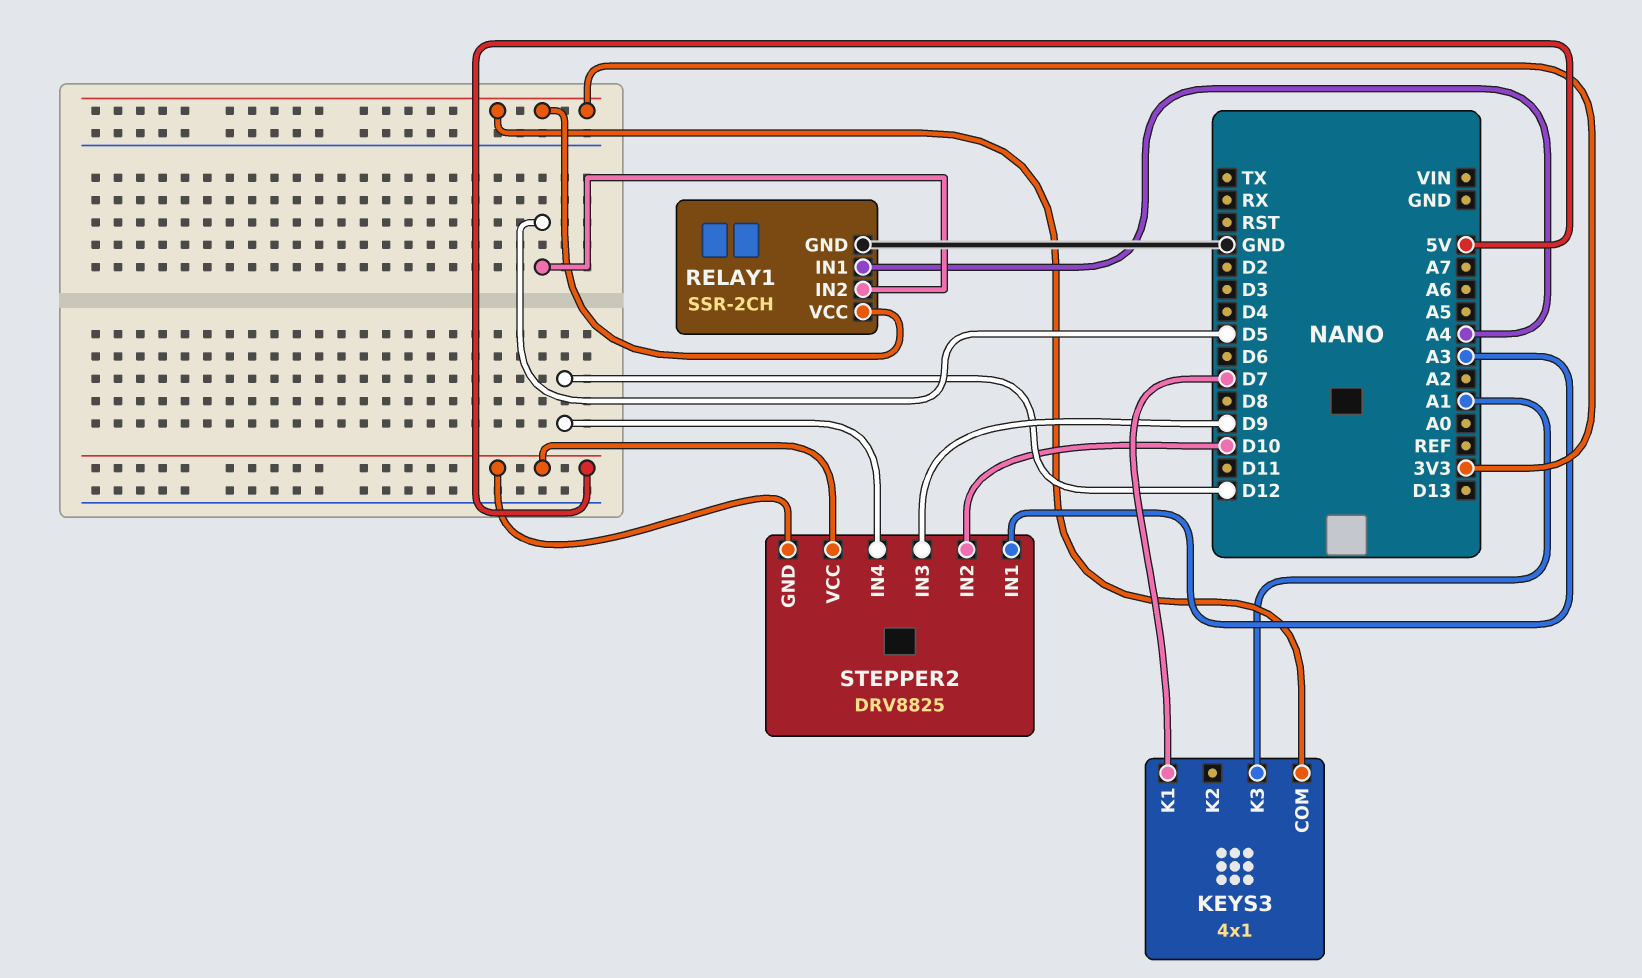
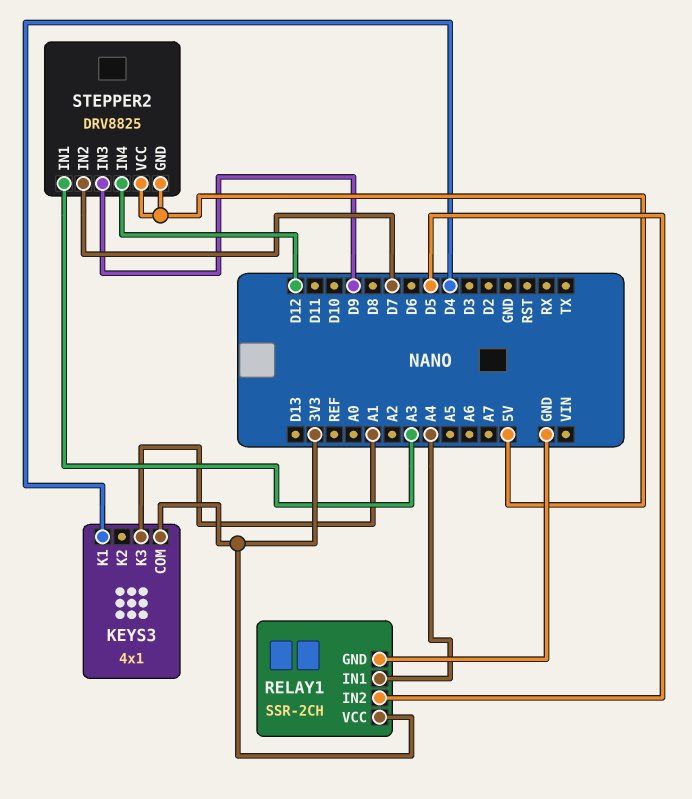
KEYS3 pin K1: D7 -> D4
STEPPER2 pin IN2: D10 -> D7

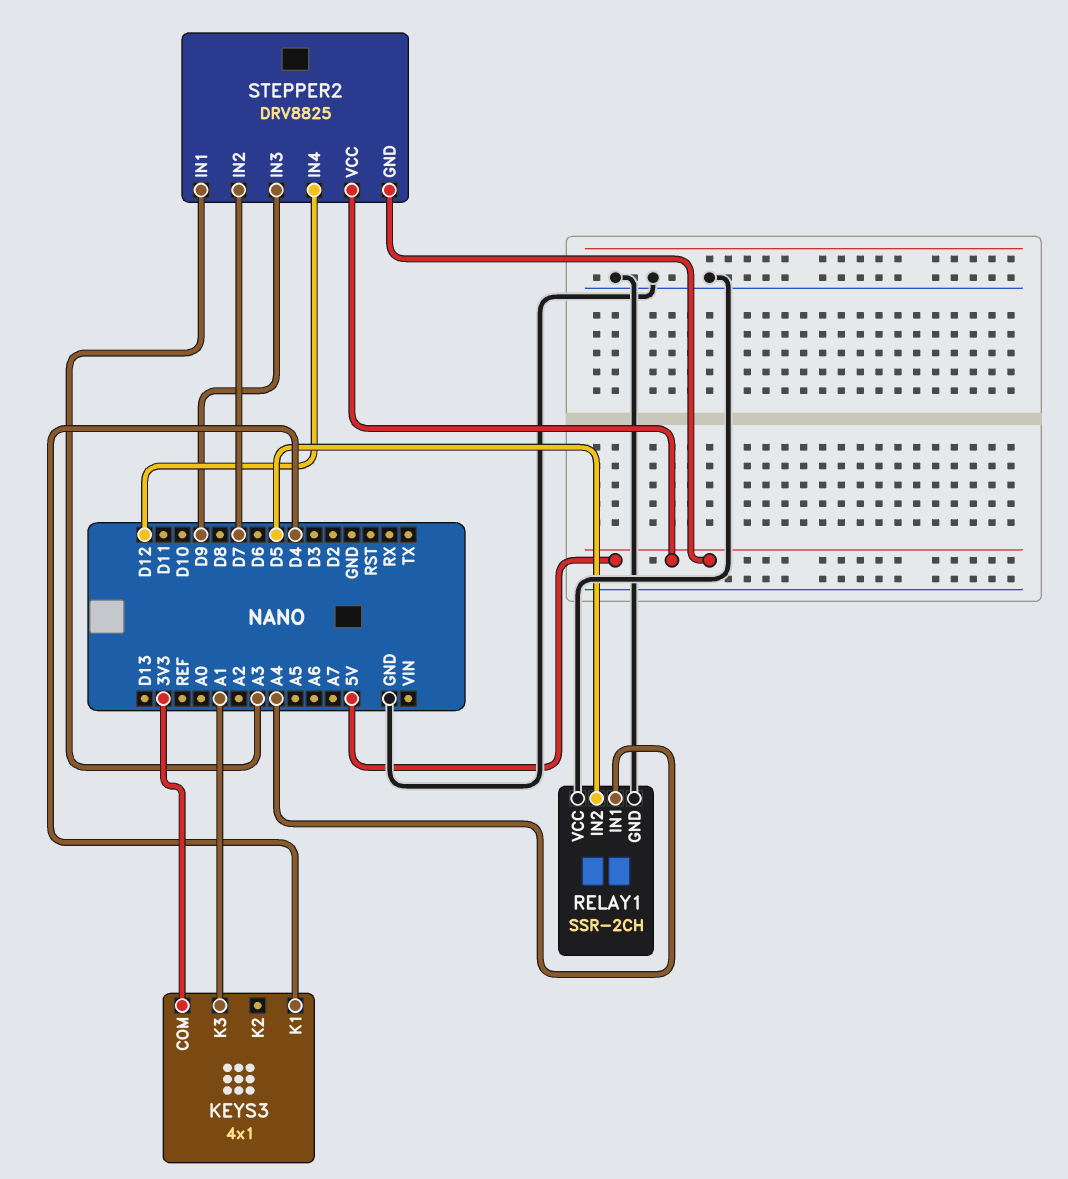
RELAY1 pin VCC: 3V3 -> GND

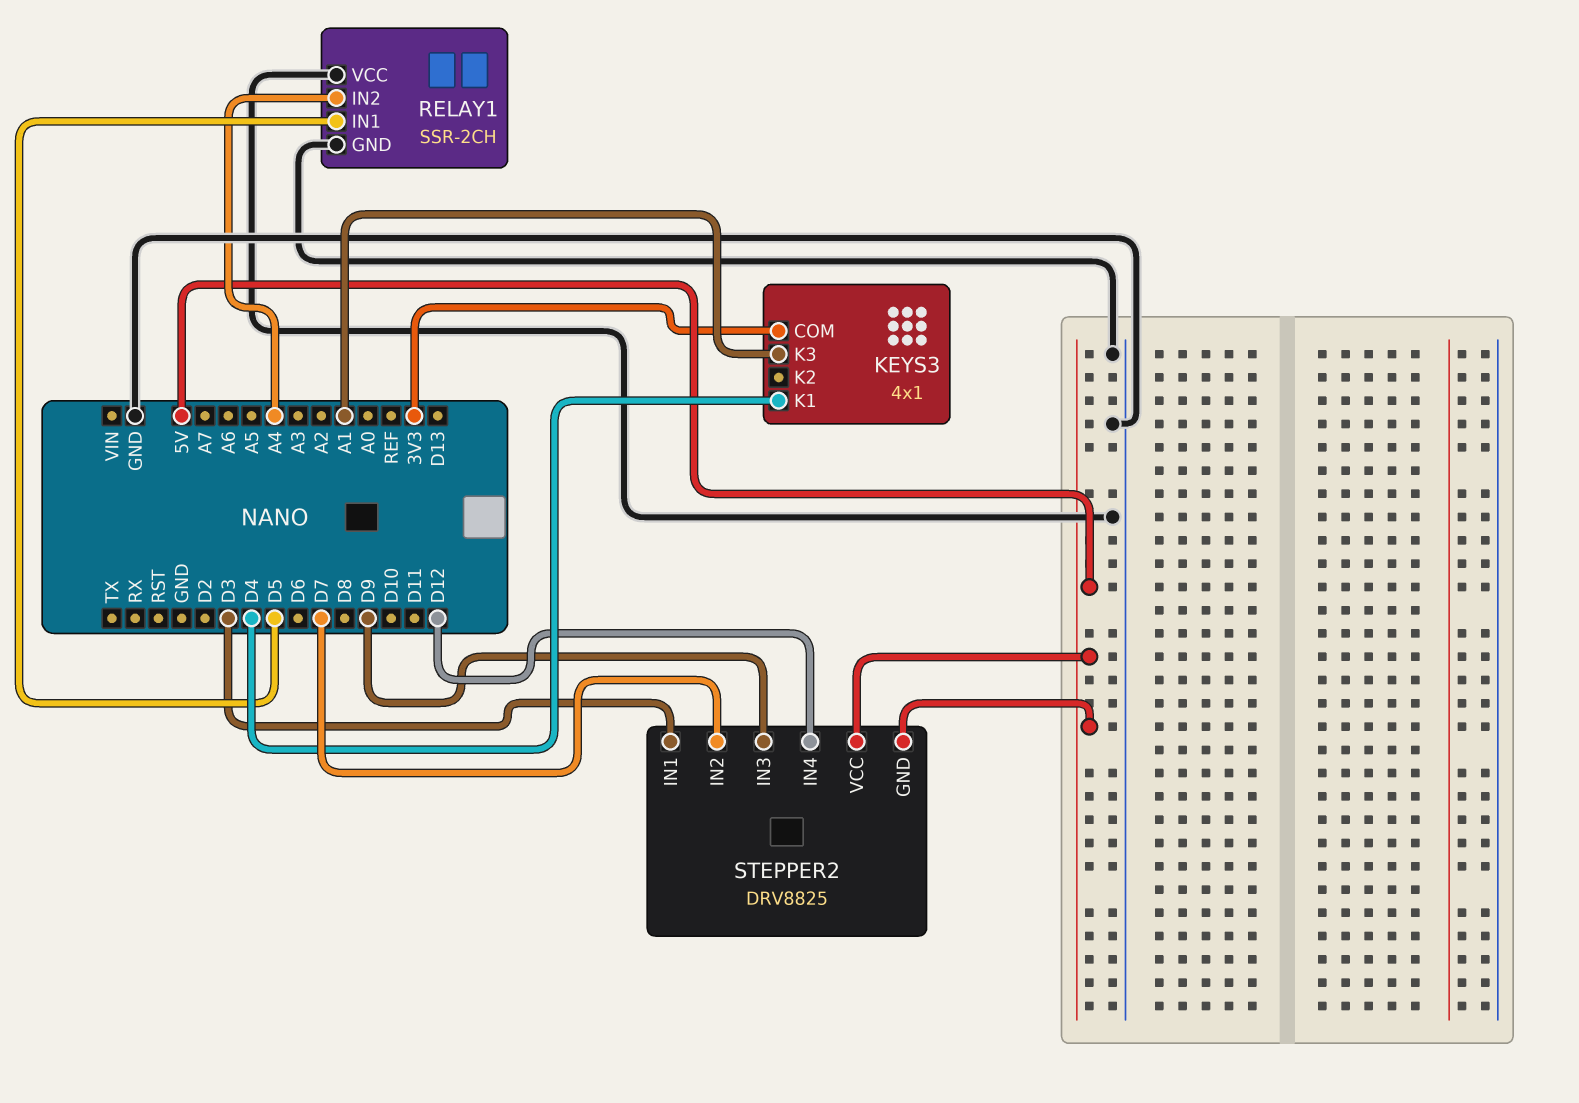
RELAY1 pin IN1: A4 -> D5
RELAY1 pin IN2: D5 -> A4
STEPPER2 pin IN1: A3 -> D3

